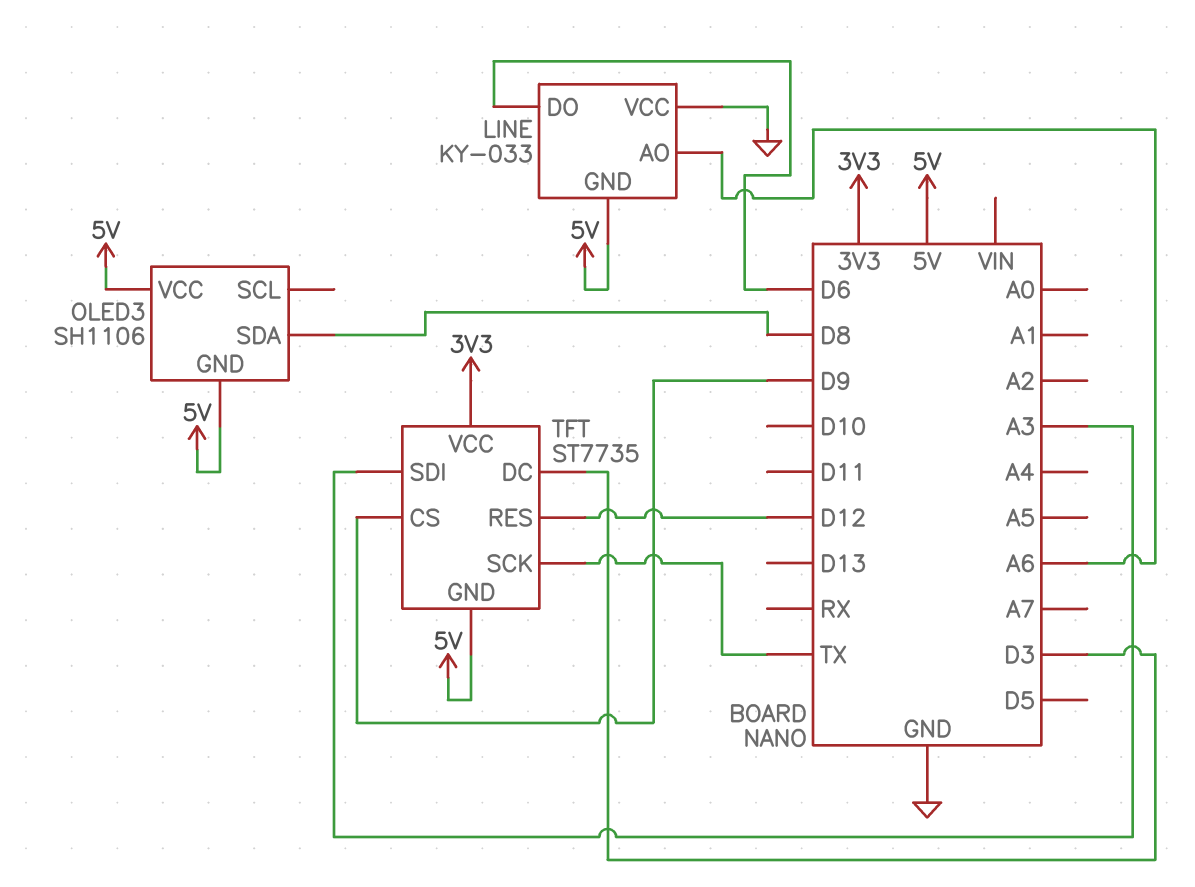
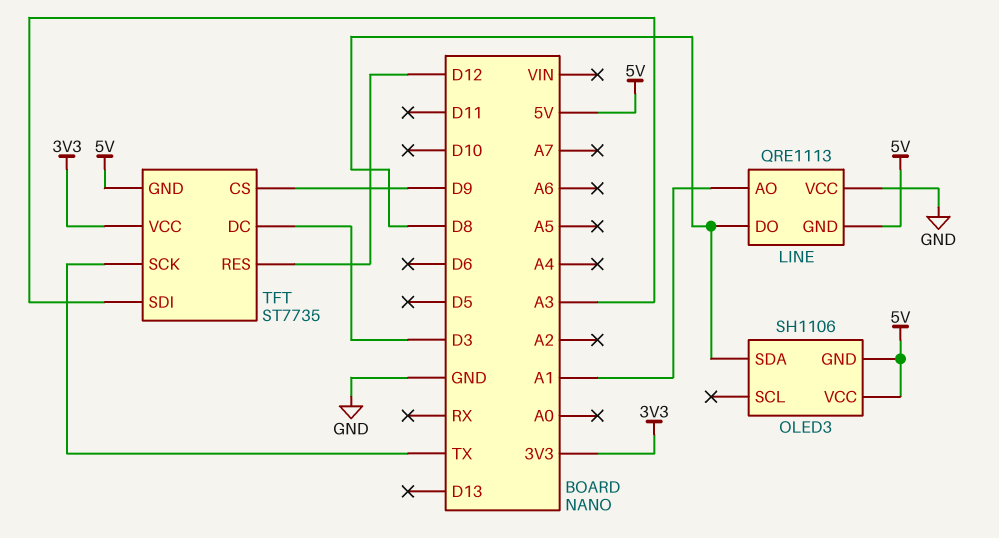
LINE: KY-033 -> QRE1113
LINE pin AO: A6 -> A1
LINE pin DO: D6 -> D8

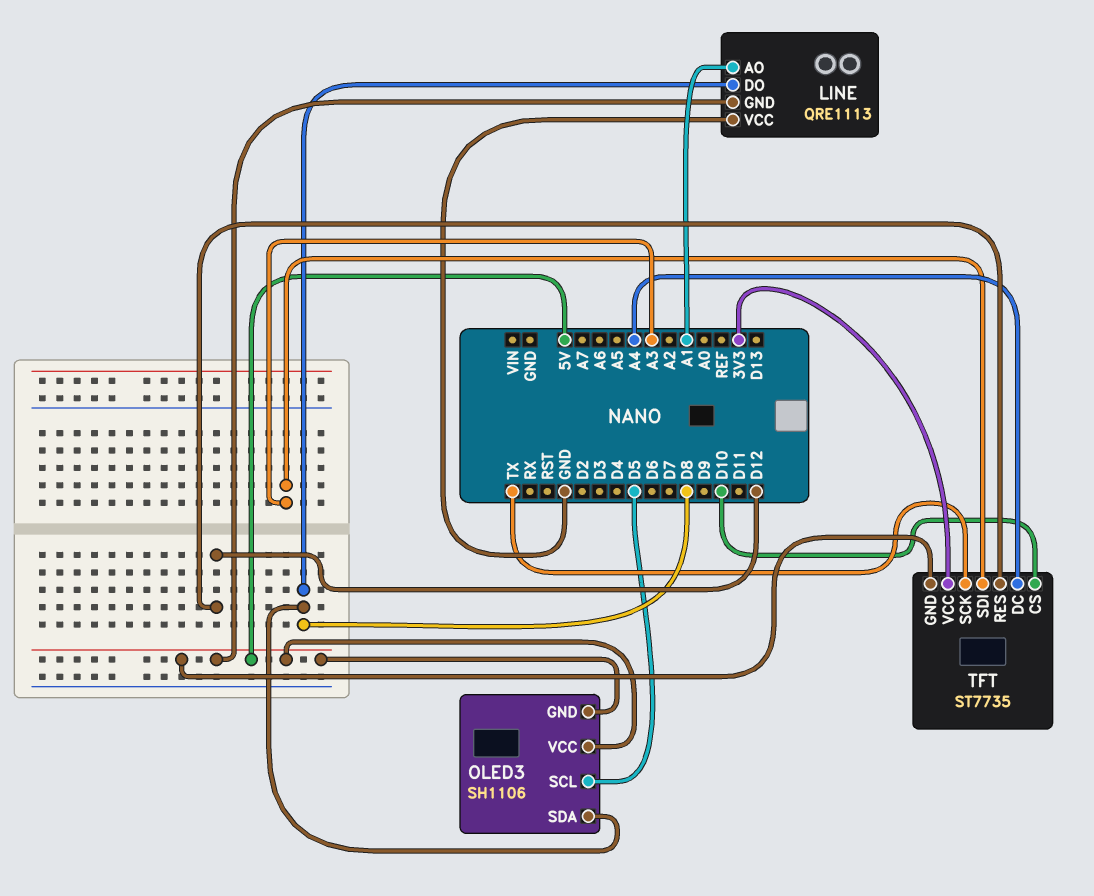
OLED3 pin SCL: none -> D5
TFT pin CS: D9 -> D10
TFT pin DC: D3 -> A4

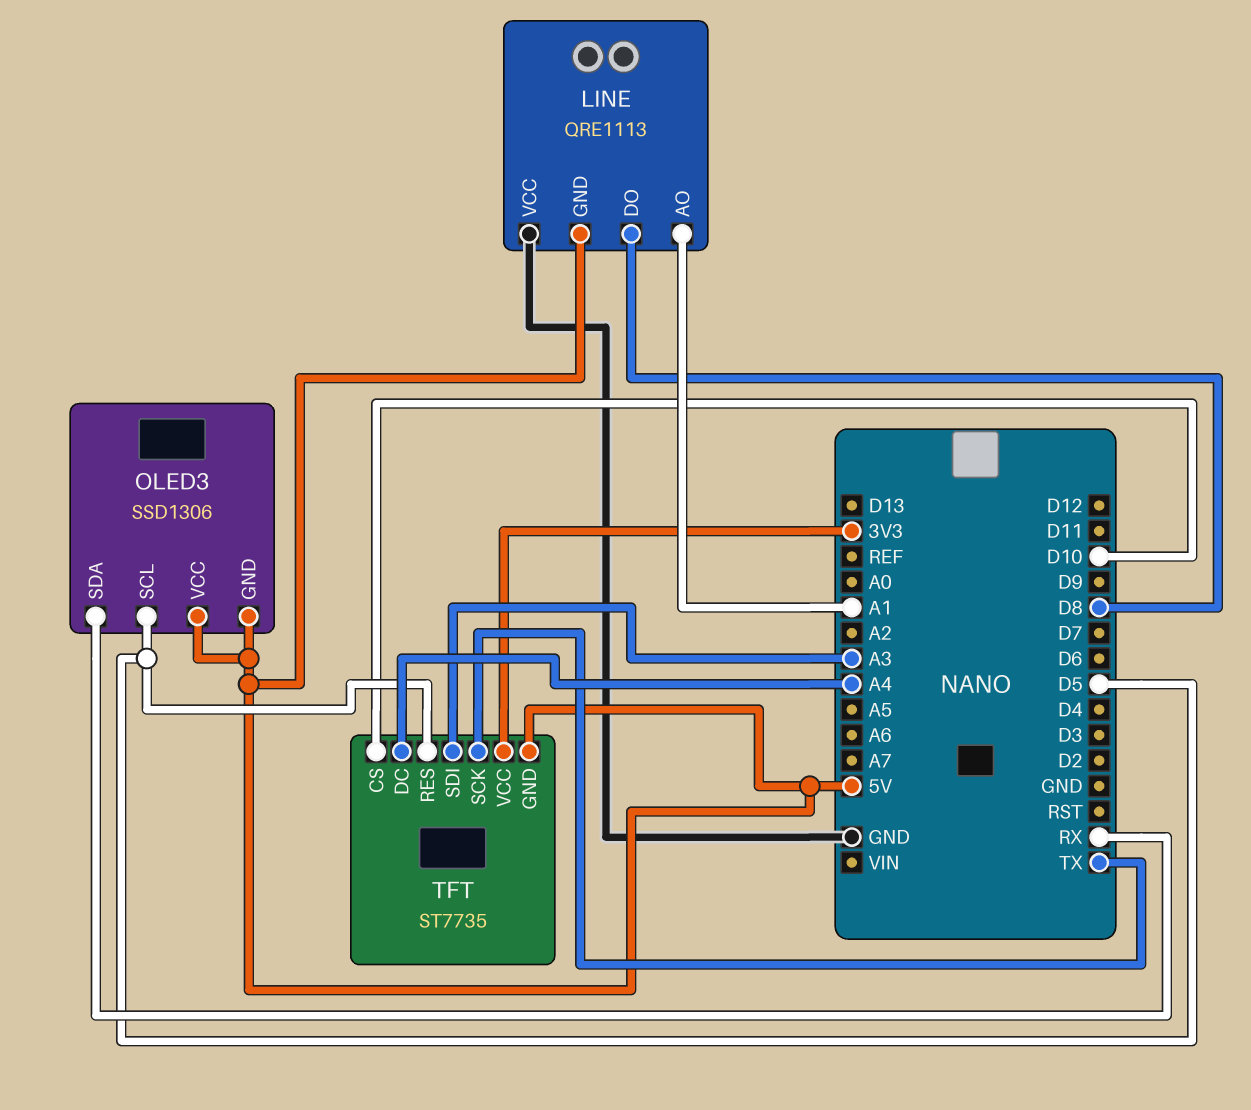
OLED3: SH1106 -> SSD1306
OLED3 pin SDA: D8 -> RX
TFT pin RES: D12 -> D5

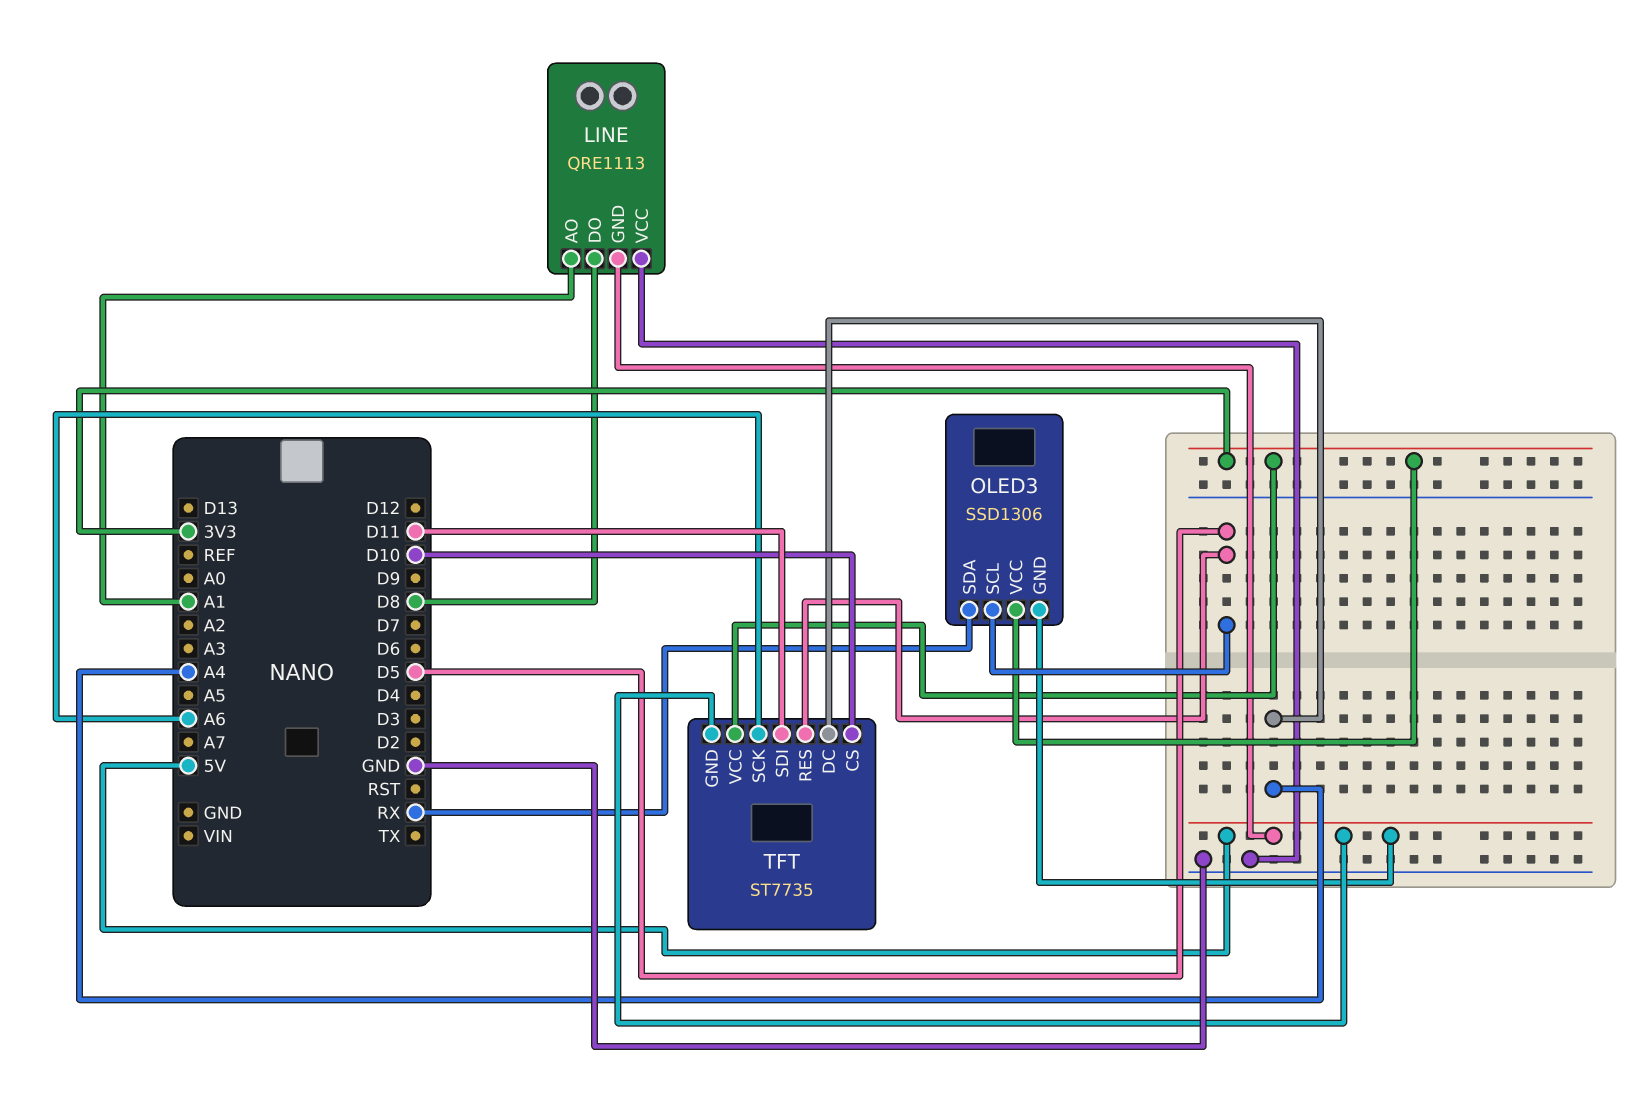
OLED3 pin VCC: 5V -> 3V3
TFT pin SCK: TX -> A6
TFT pin SDI: A3 -> D11

